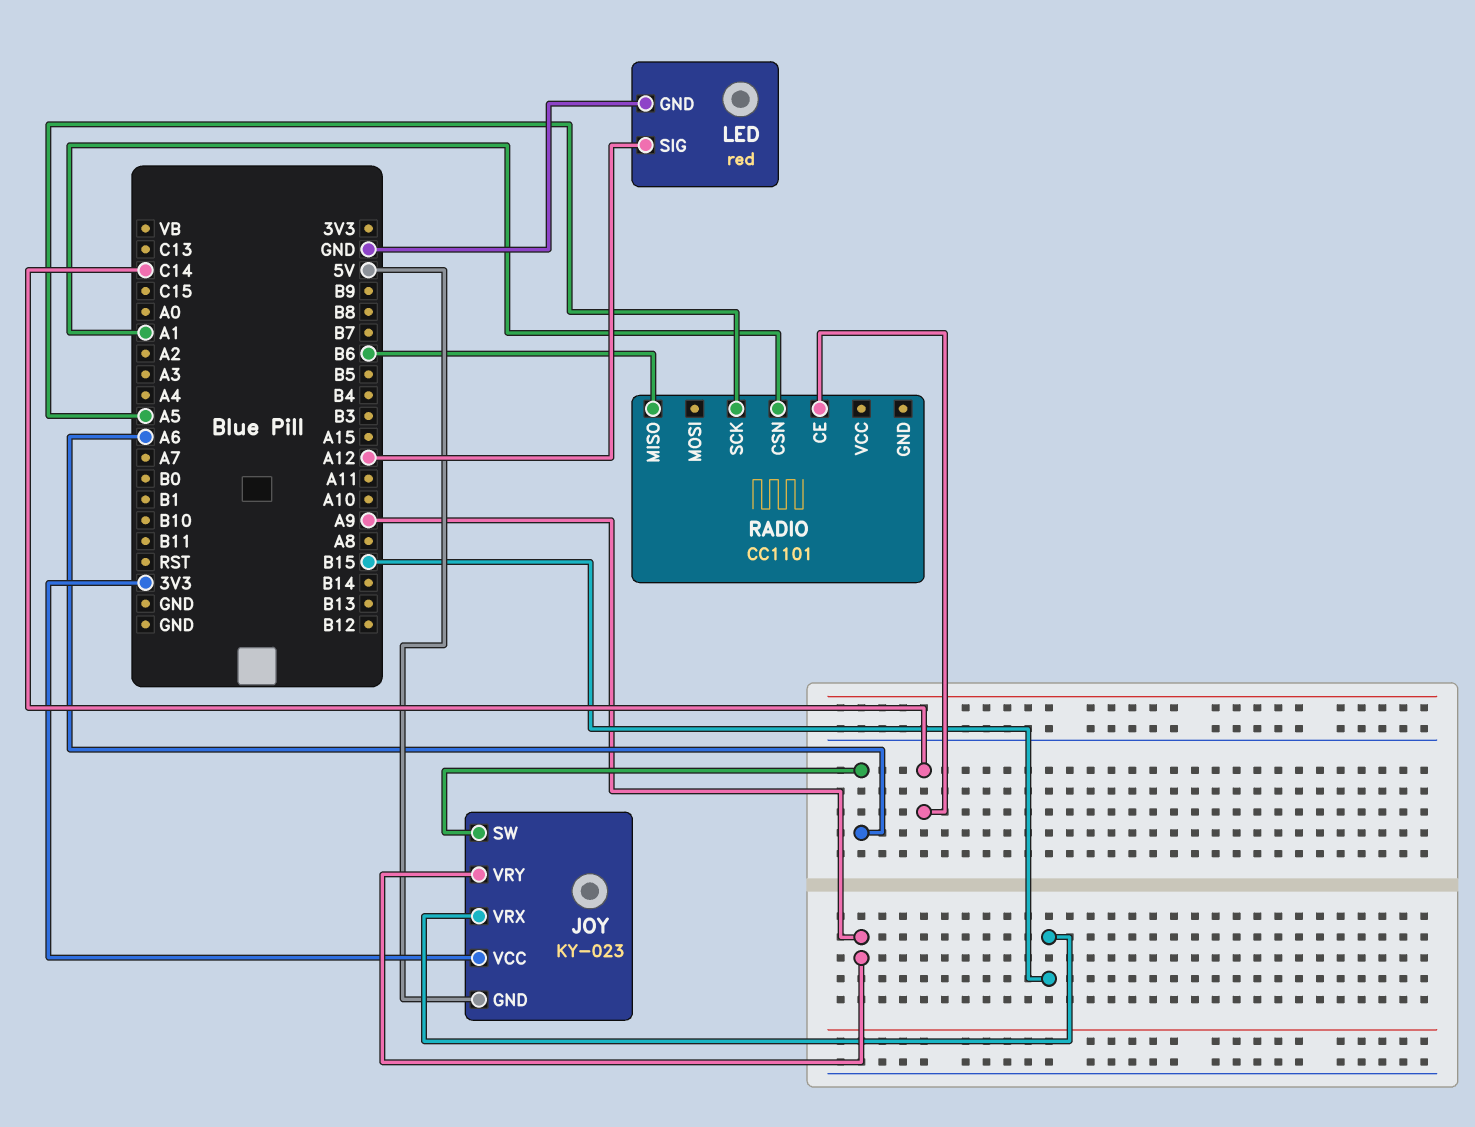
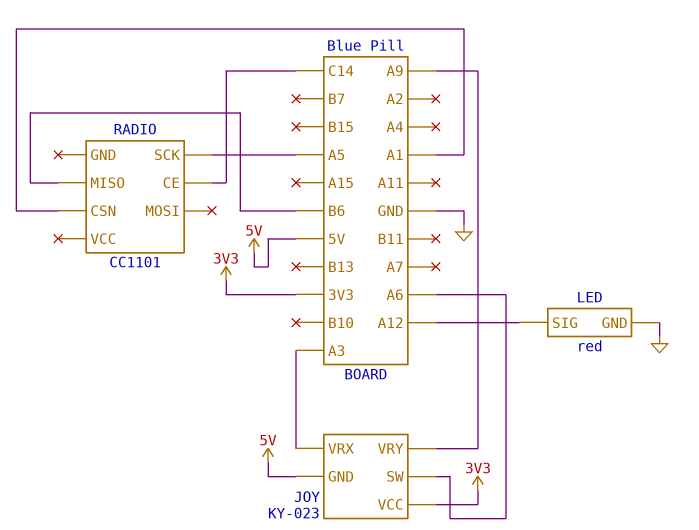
JOY pin VRX: B15 -> A3

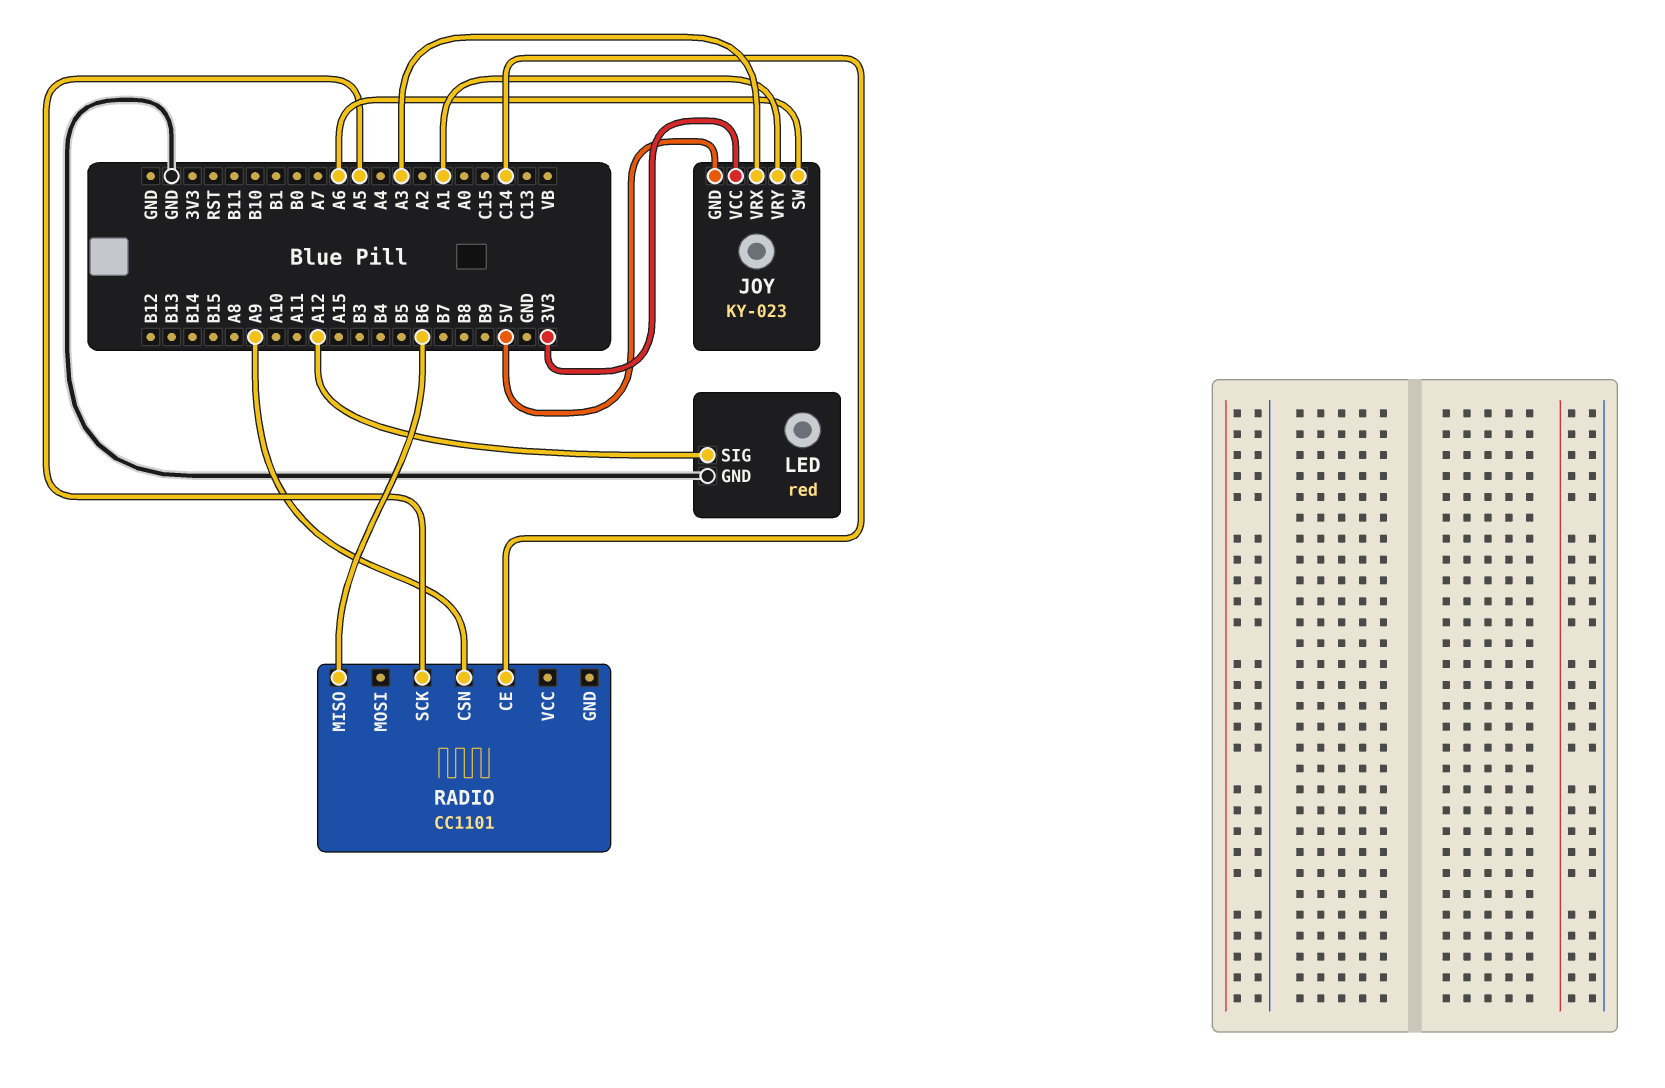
JOY pin VRY: A9 -> A1
RADIO pin CSN: A1 -> A9

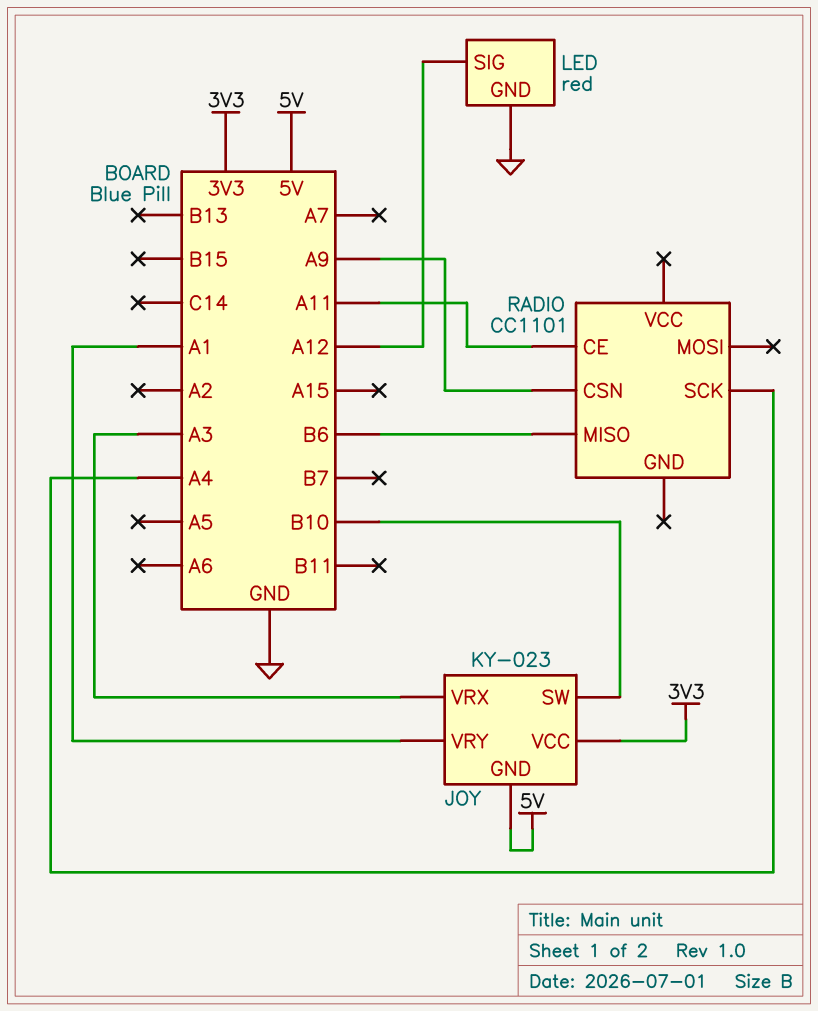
JOY pin SW: A6 -> B10
RADIO pin CE: C14 -> A11
RADIO pin SCK: A5 -> A4

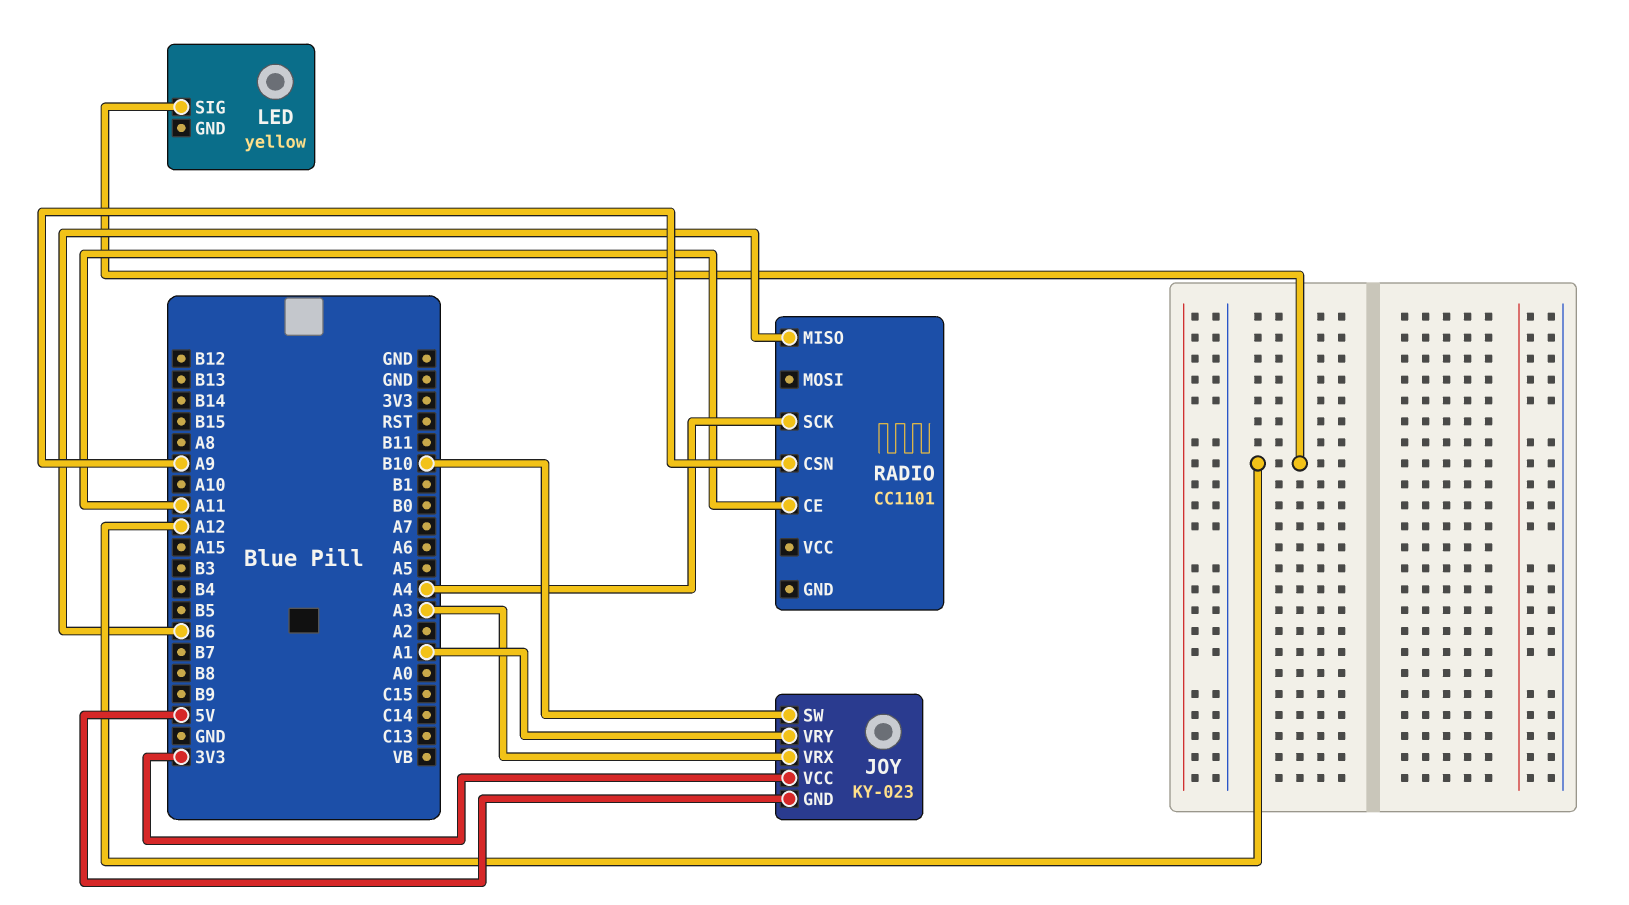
LED: red -> yellow
LED pin GND: GND -> none

